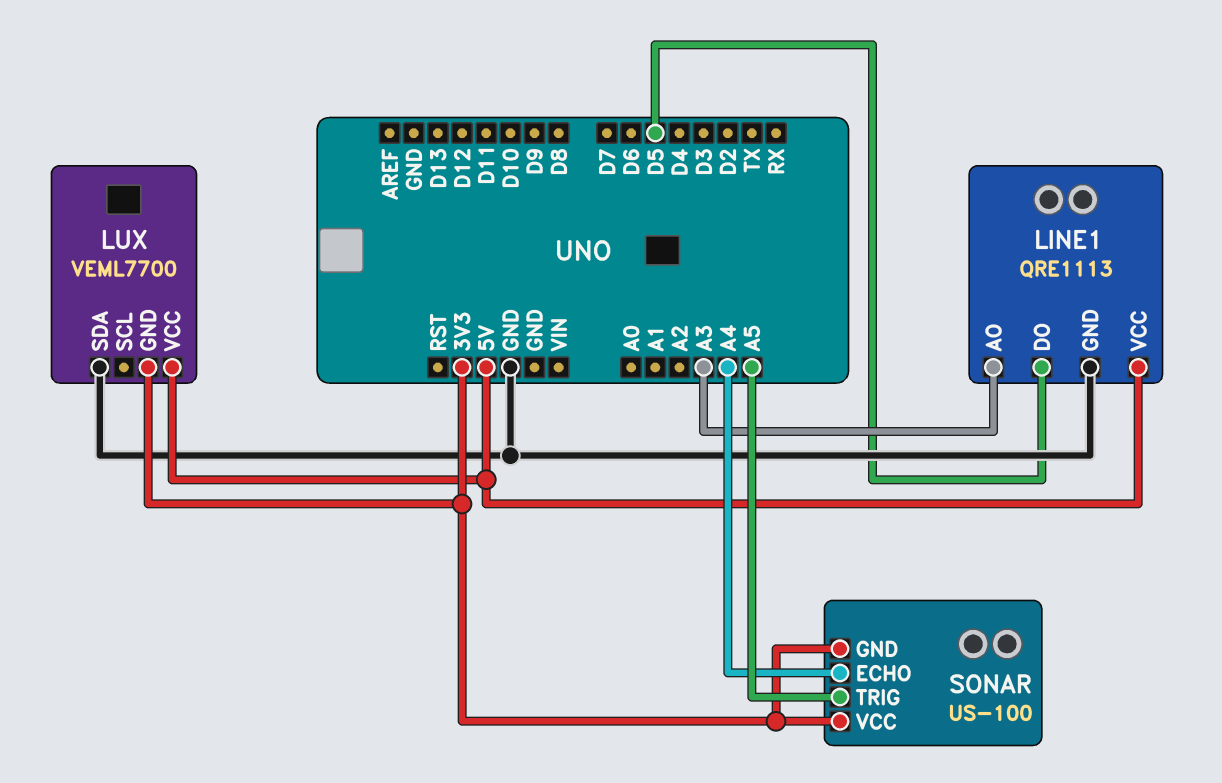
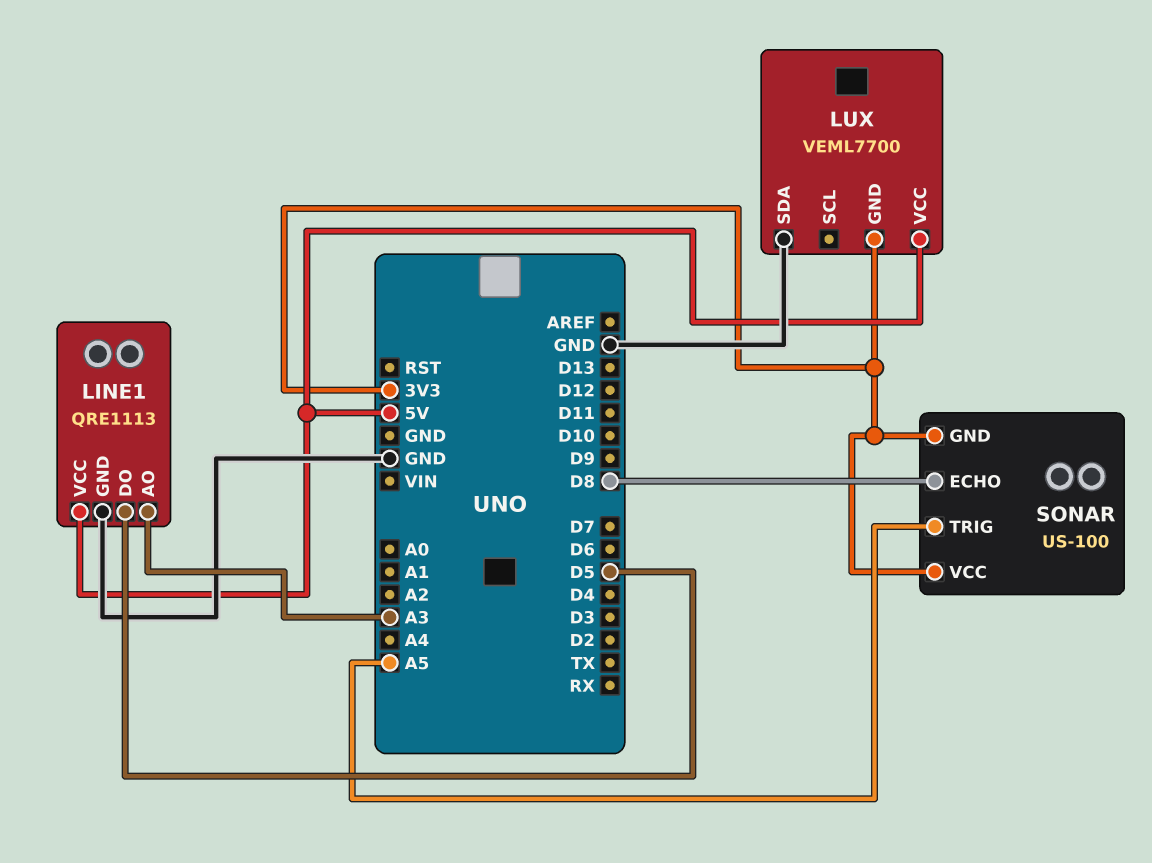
SONAR pin ECHO: A4 -> D8

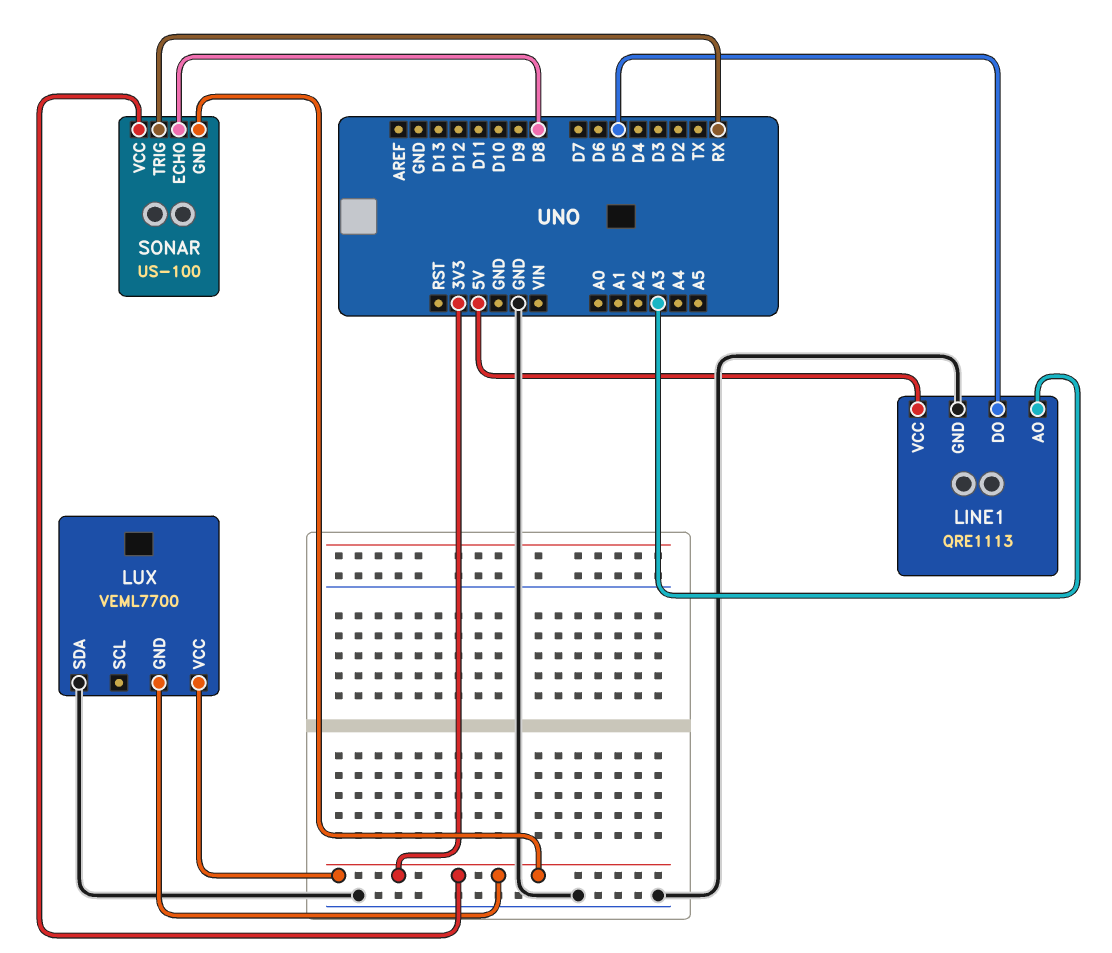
LUX pin VCC: 5V -> 3V3
SONAR pin TRIG: A5 -> RX

